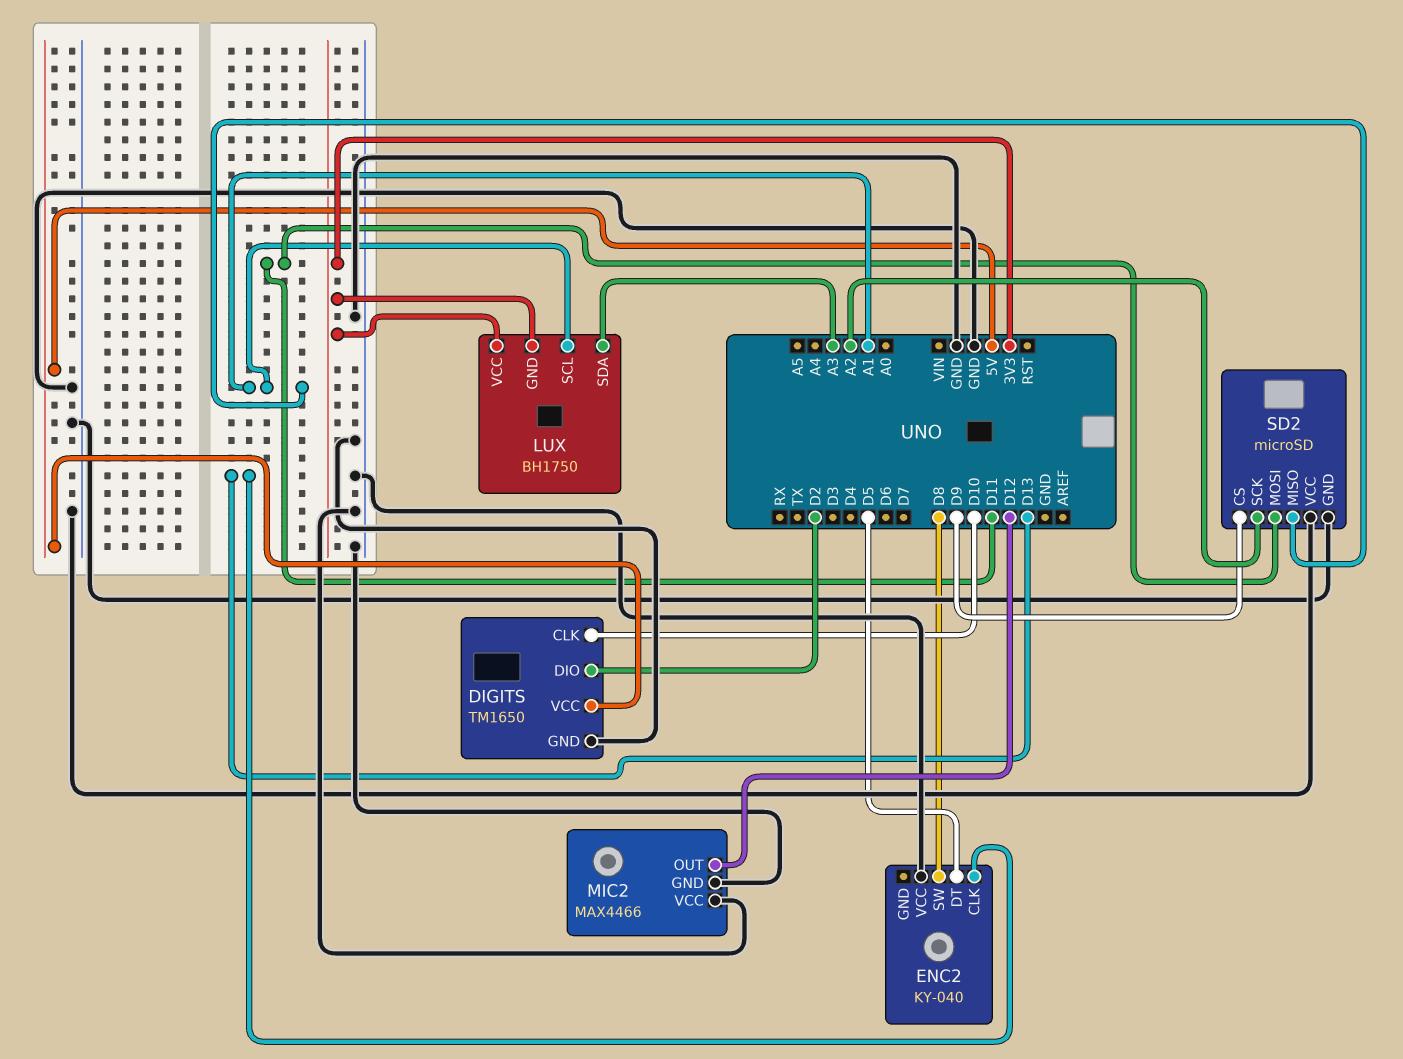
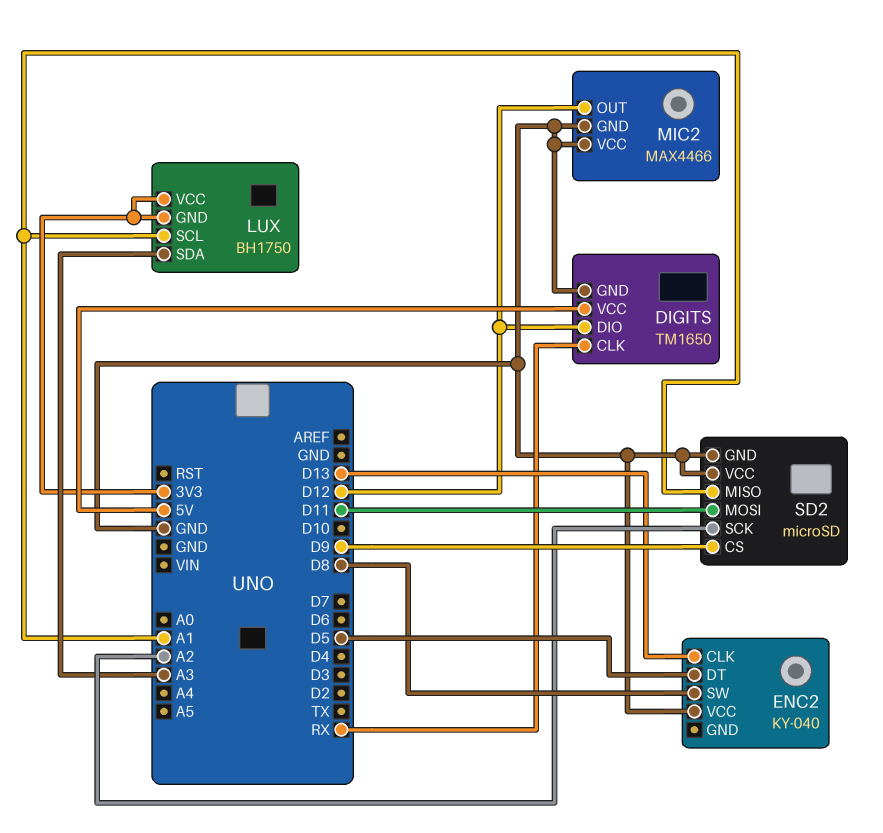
DIGITS pin CLK: D10 -> RX
DIGITS pin DIO: D2 -> D12

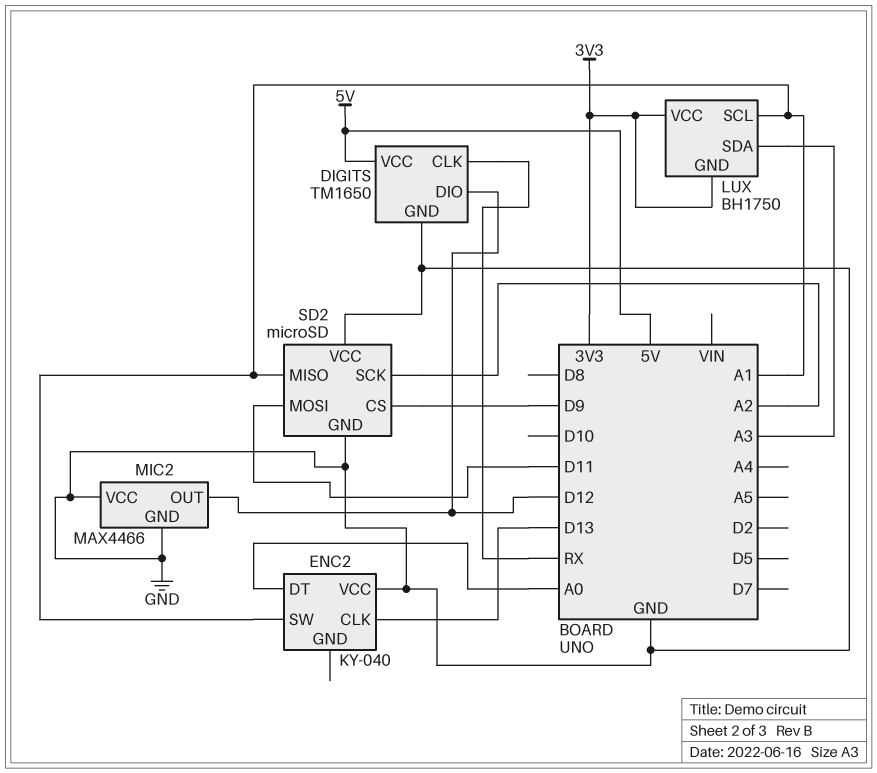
ENC2 pin DT: D5 -> A0
ENC2 pin SW: D8 -> A1

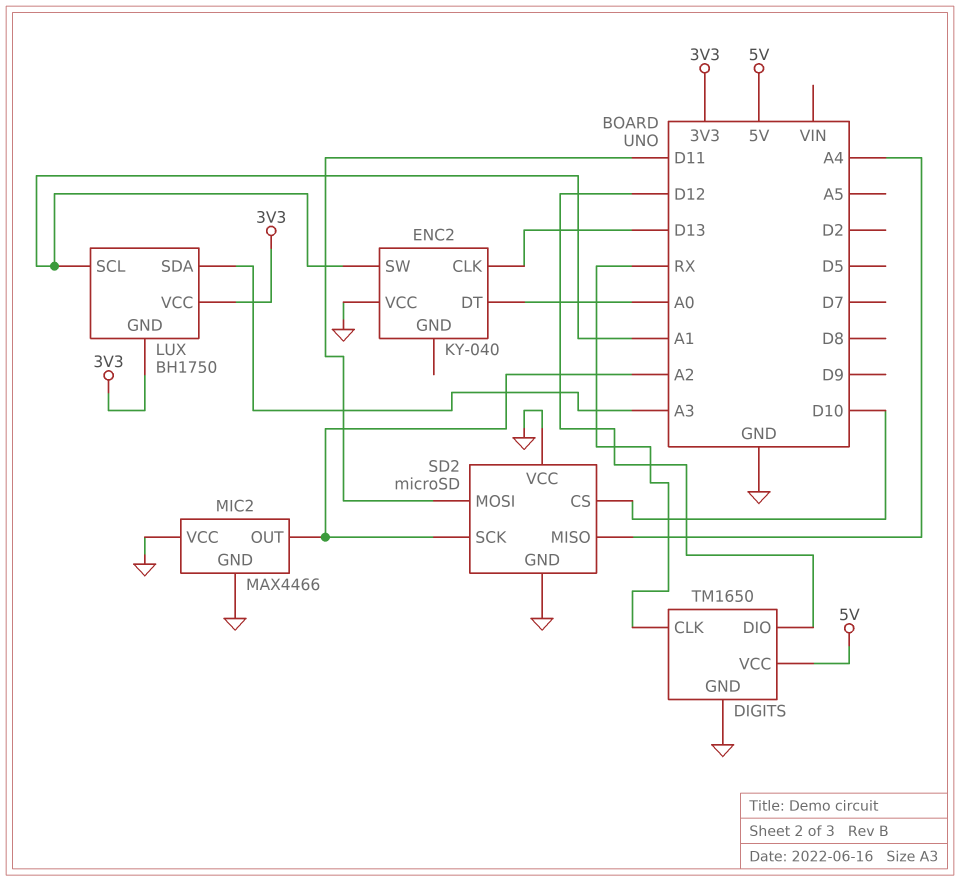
MIC2 pin OUT: D12 -> A2
SD2 pin CS: D9 -> D10
SD2 pin MISO: A1 -> A4

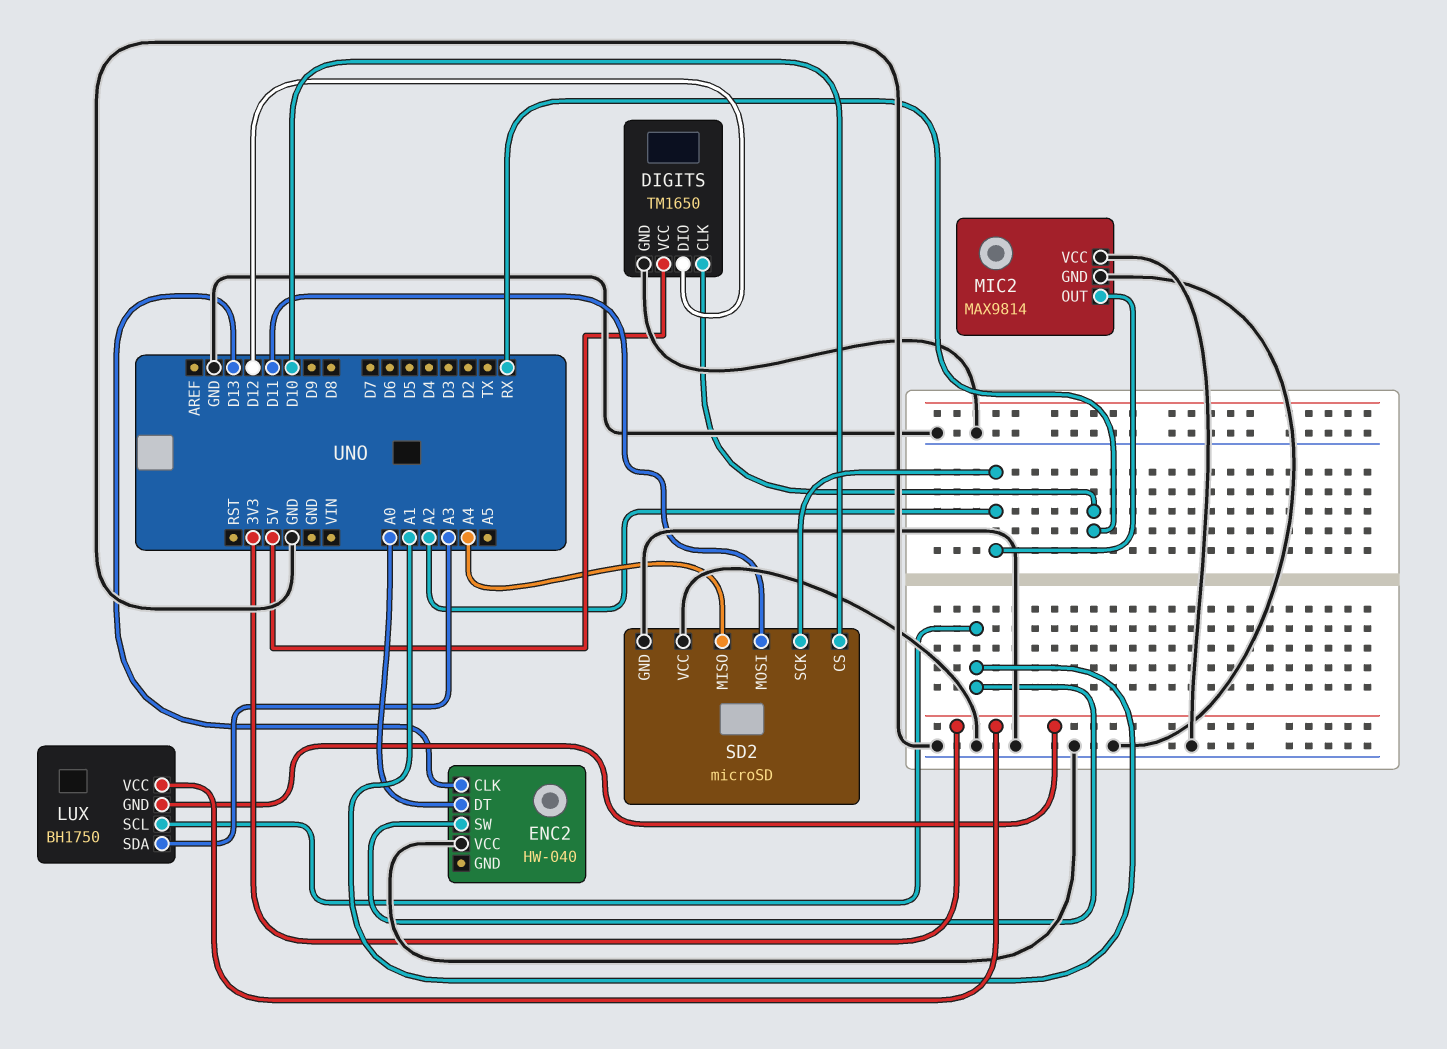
ENC2: KY-040 -> HW-040
MIC2: MAX4466 -> MAX9814

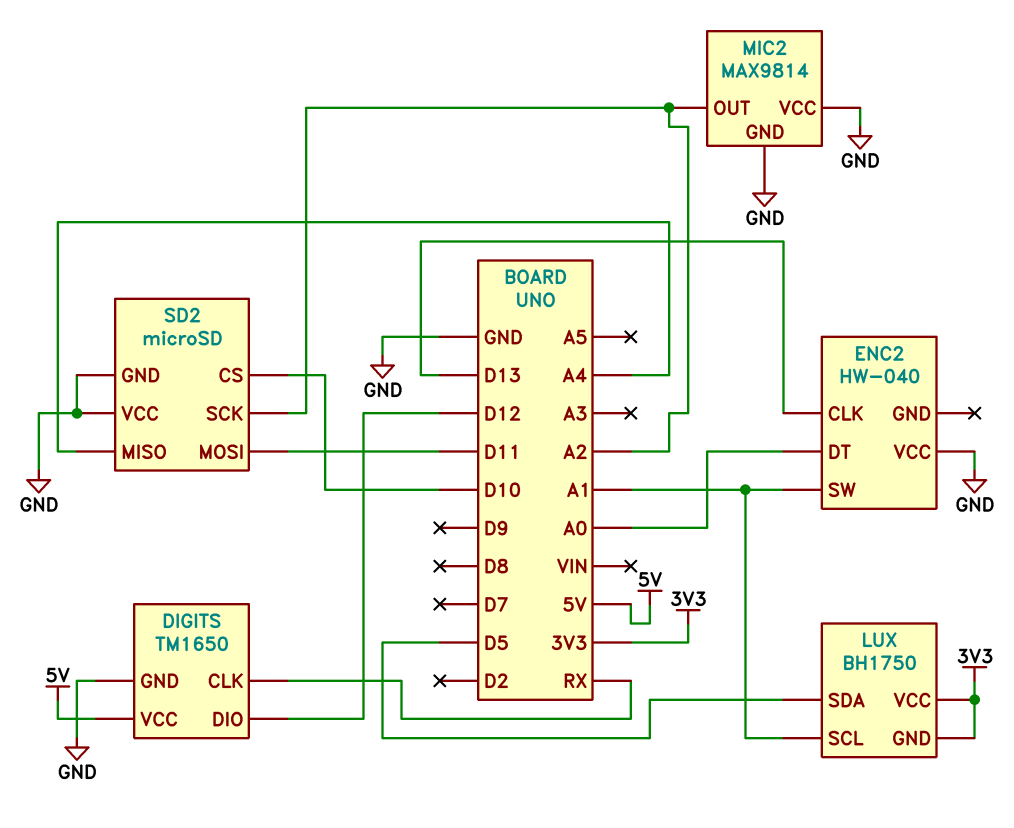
LUX pin SDA: A3 -> D5

